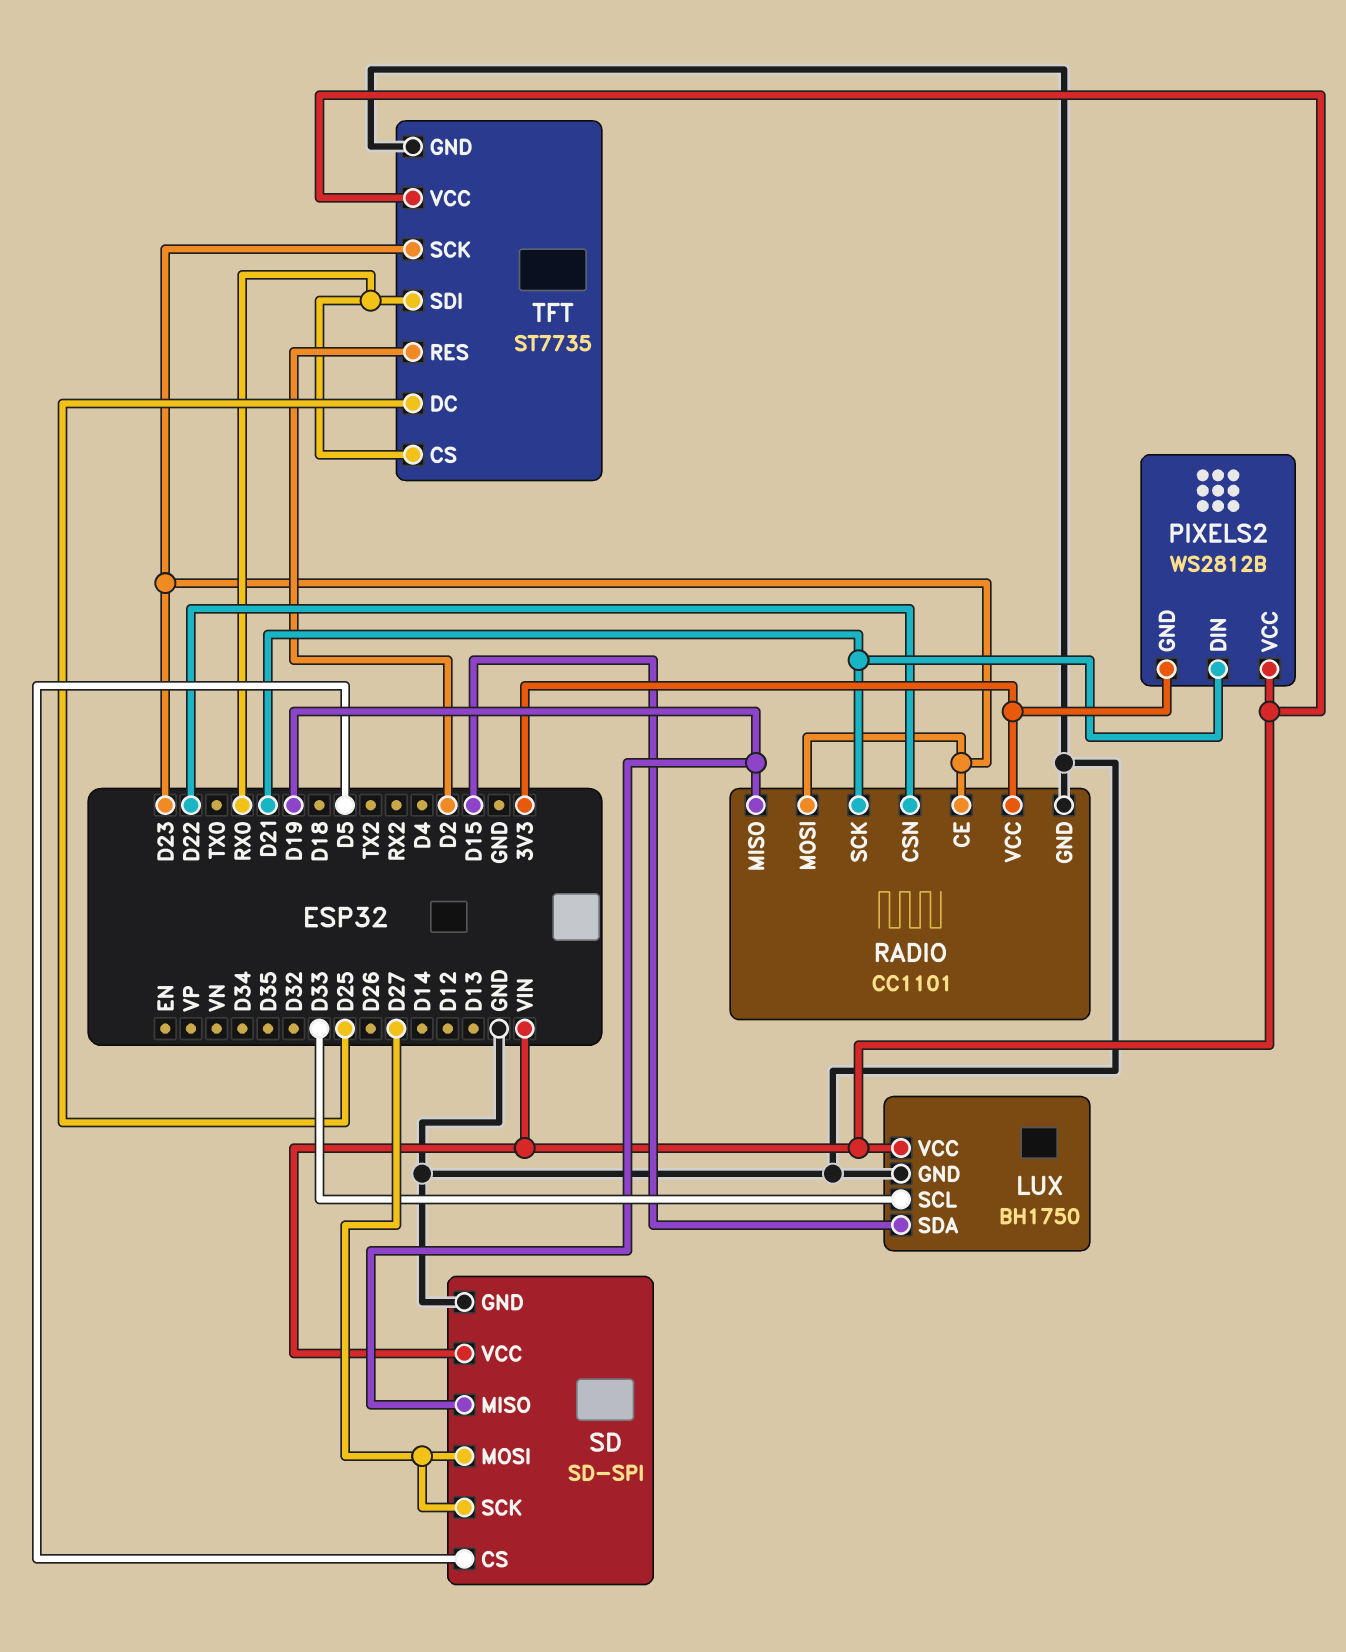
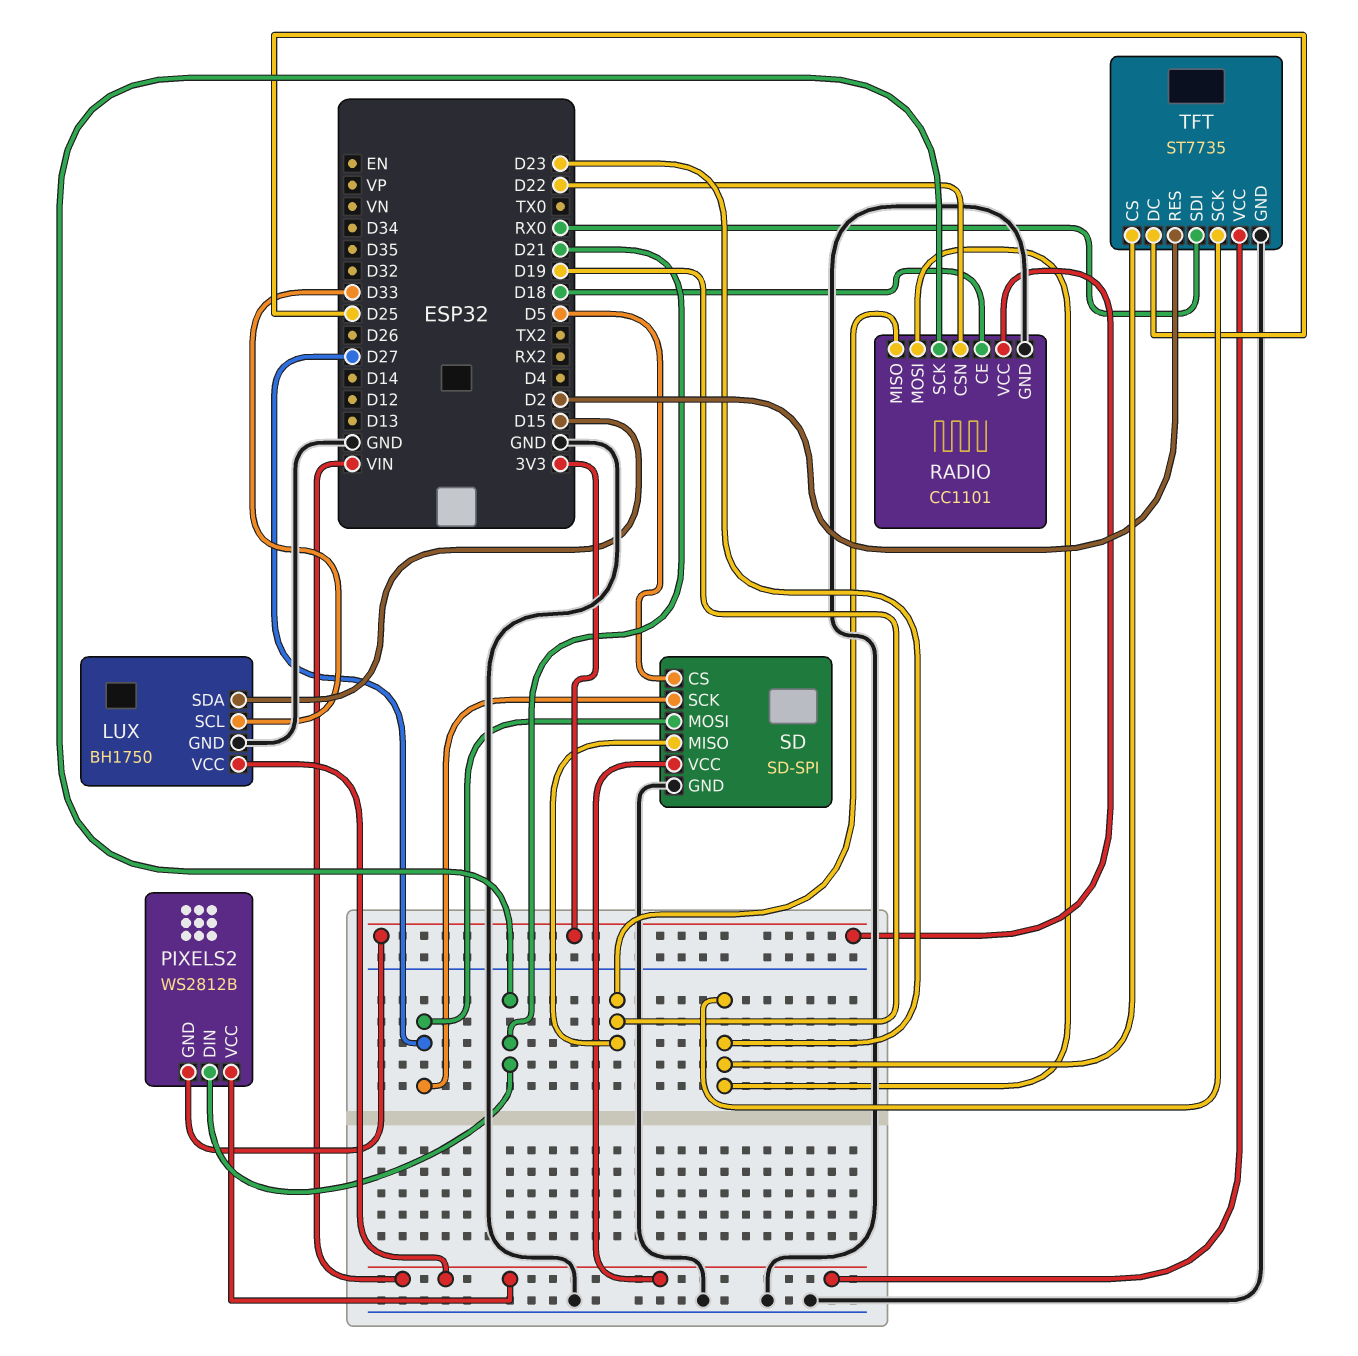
RADIO pin CE: D23 -> D18
TFT pin CS: RX0 -> D23

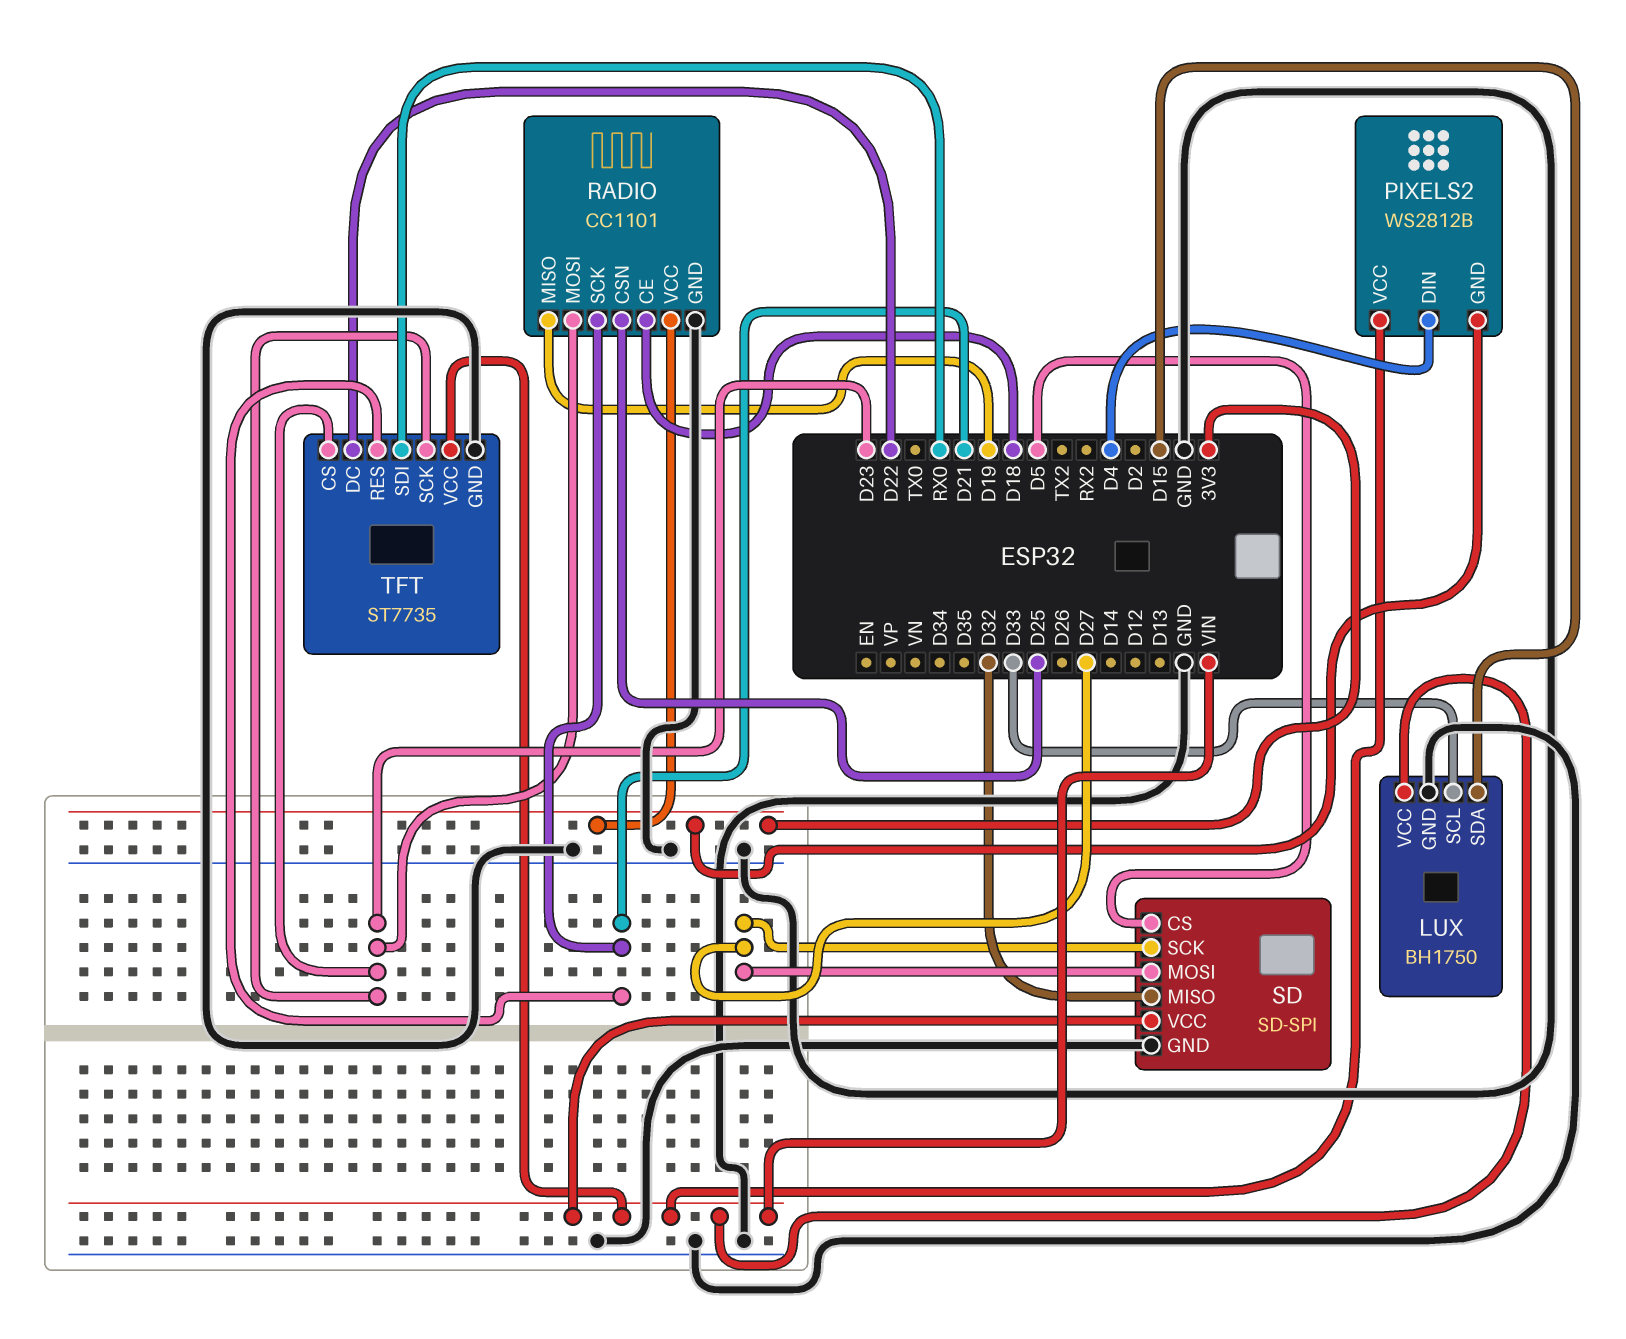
PIXELS2 pin DIN: D21 -> D4
RADIO pin CSN: D22 -> D25
SD pin MISO: D19 -> D32
TFT pin DC: D25 -> D22
TFT pin RES: D2 -> D21

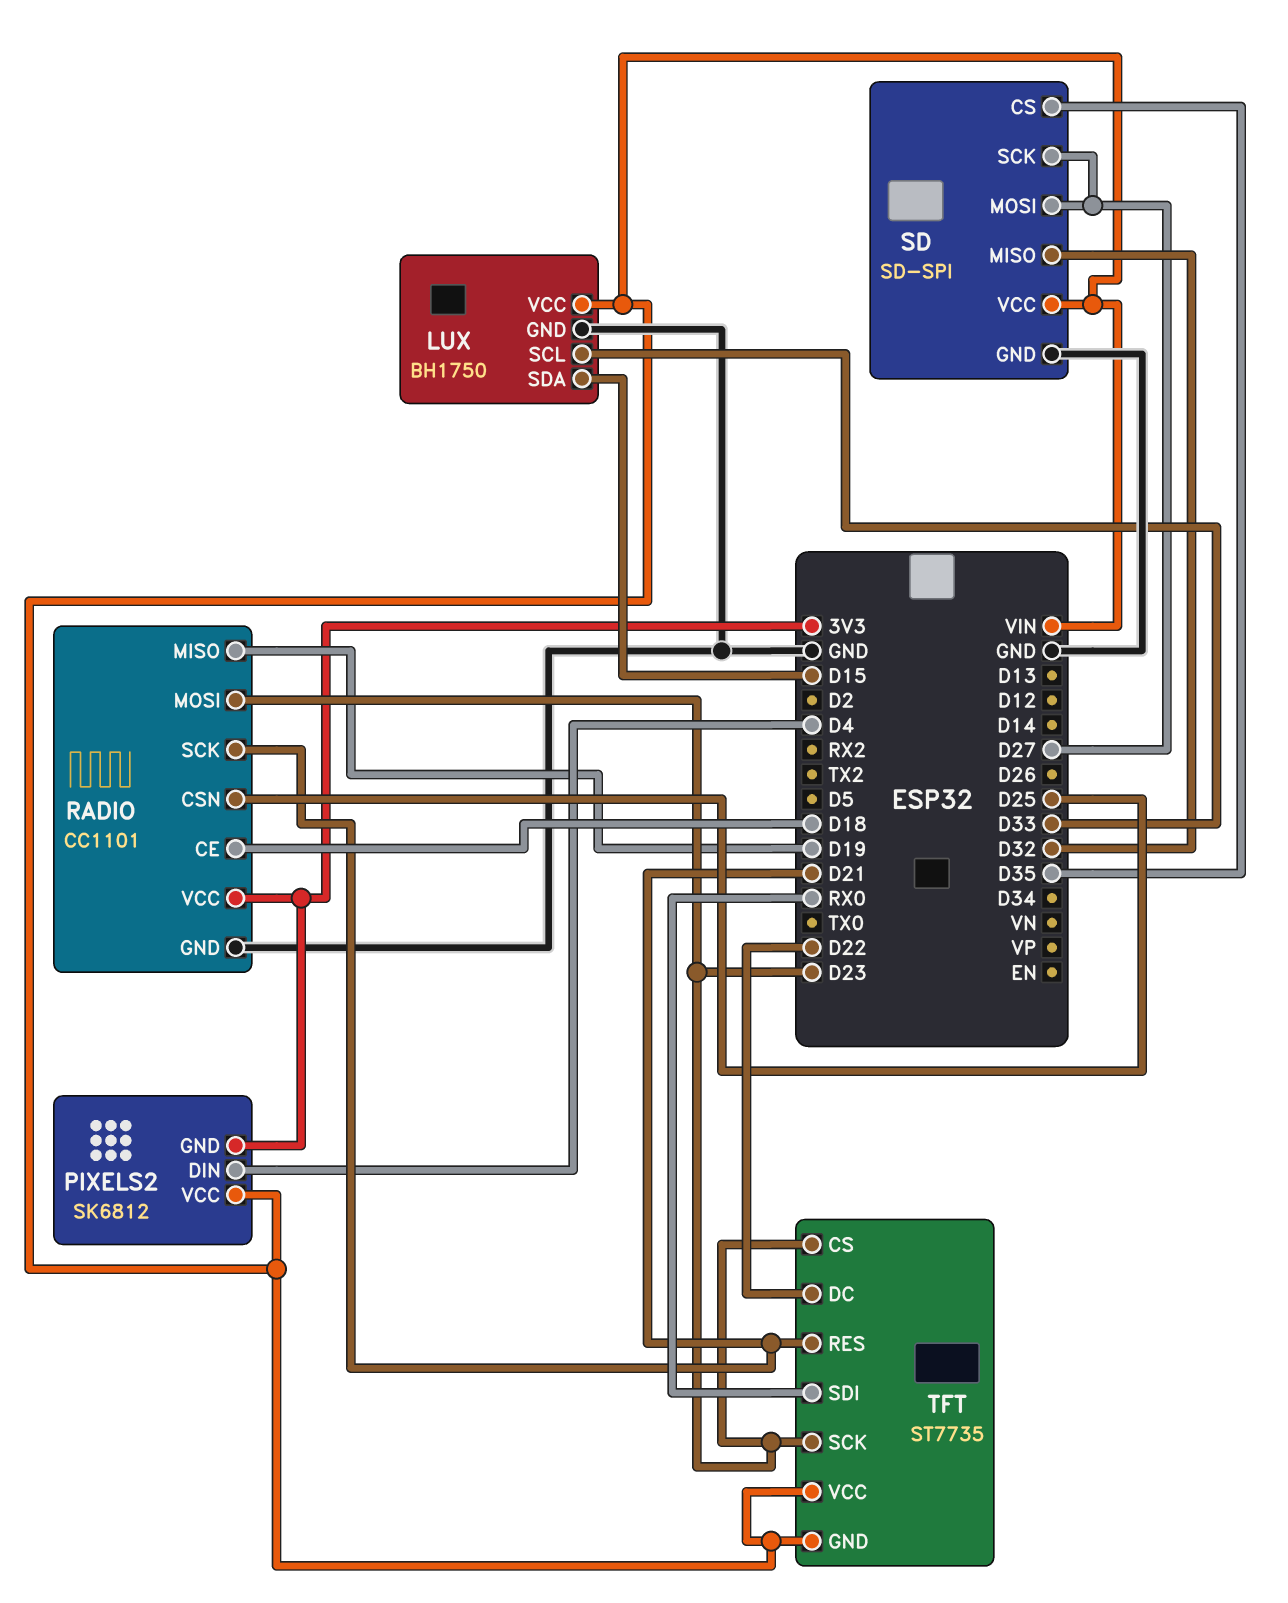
PIXELS2: WS2812B -> SK6812
SD pin CS: D5 -> D35
TFT pin GND: GND -> VIN

